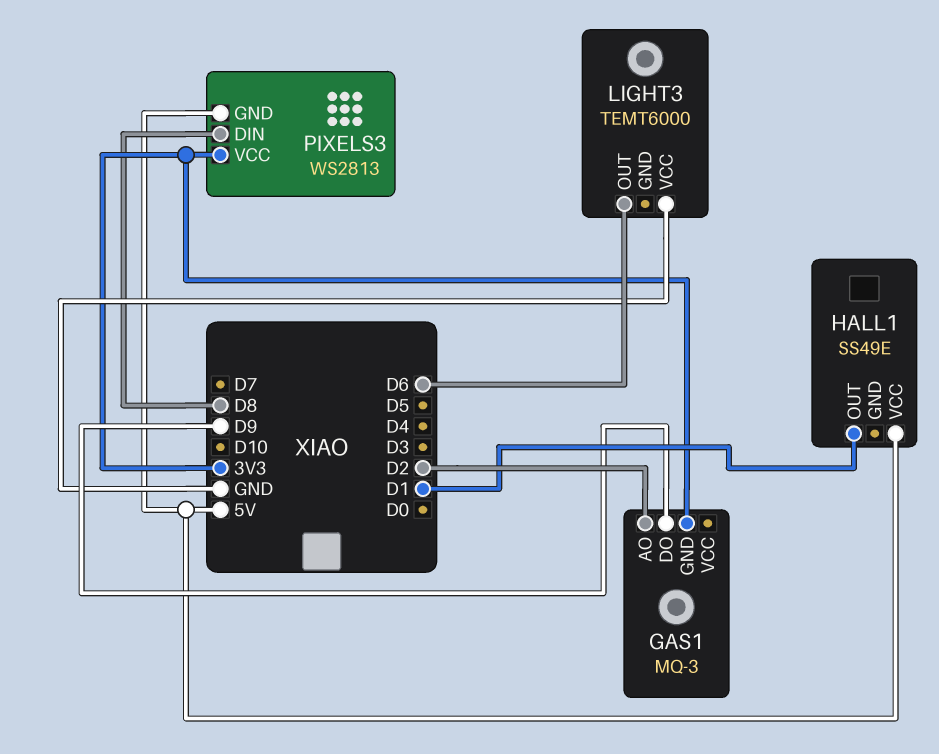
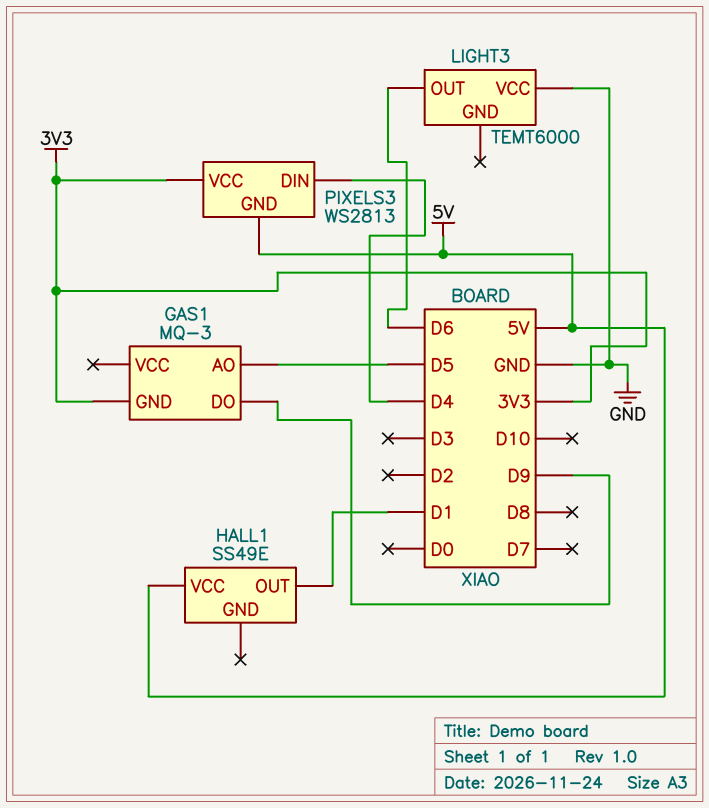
GAS1 pin AO: D2 -> D5
PIXELS3 pin DIN: D8 -> D4

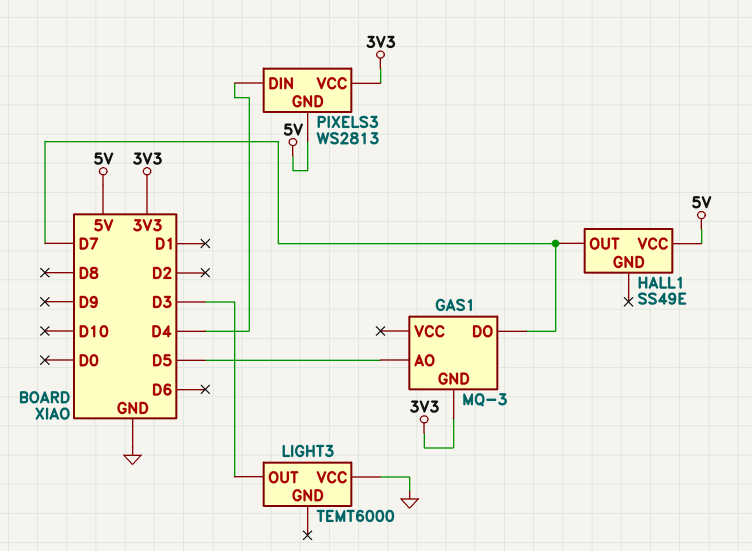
GAS1 pin DO: D9 -> D7
HALL1 pin OUT: D1 -> D7
LIGHT3 pin OUT: D6 -> D3

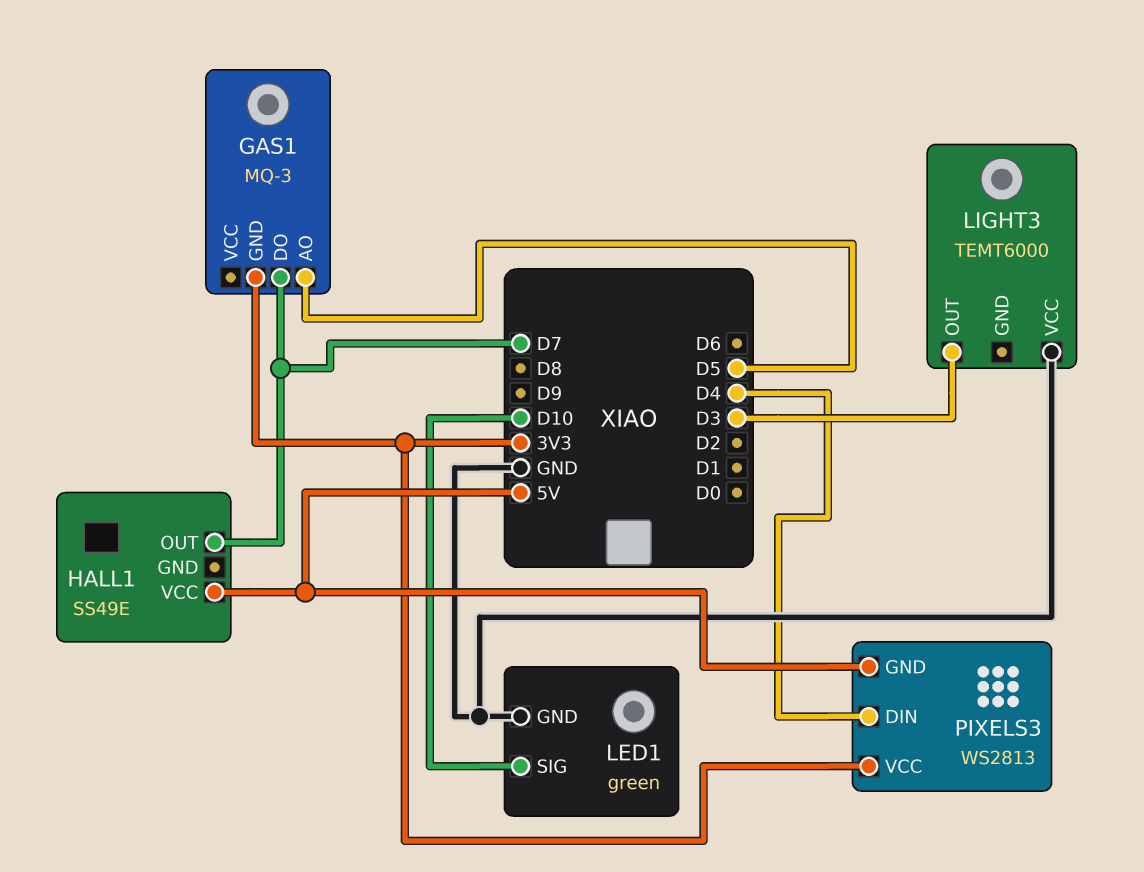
LED1: none -> green
LED1 pin GND: none -> GND
LED1 pin SIG: none -> D10

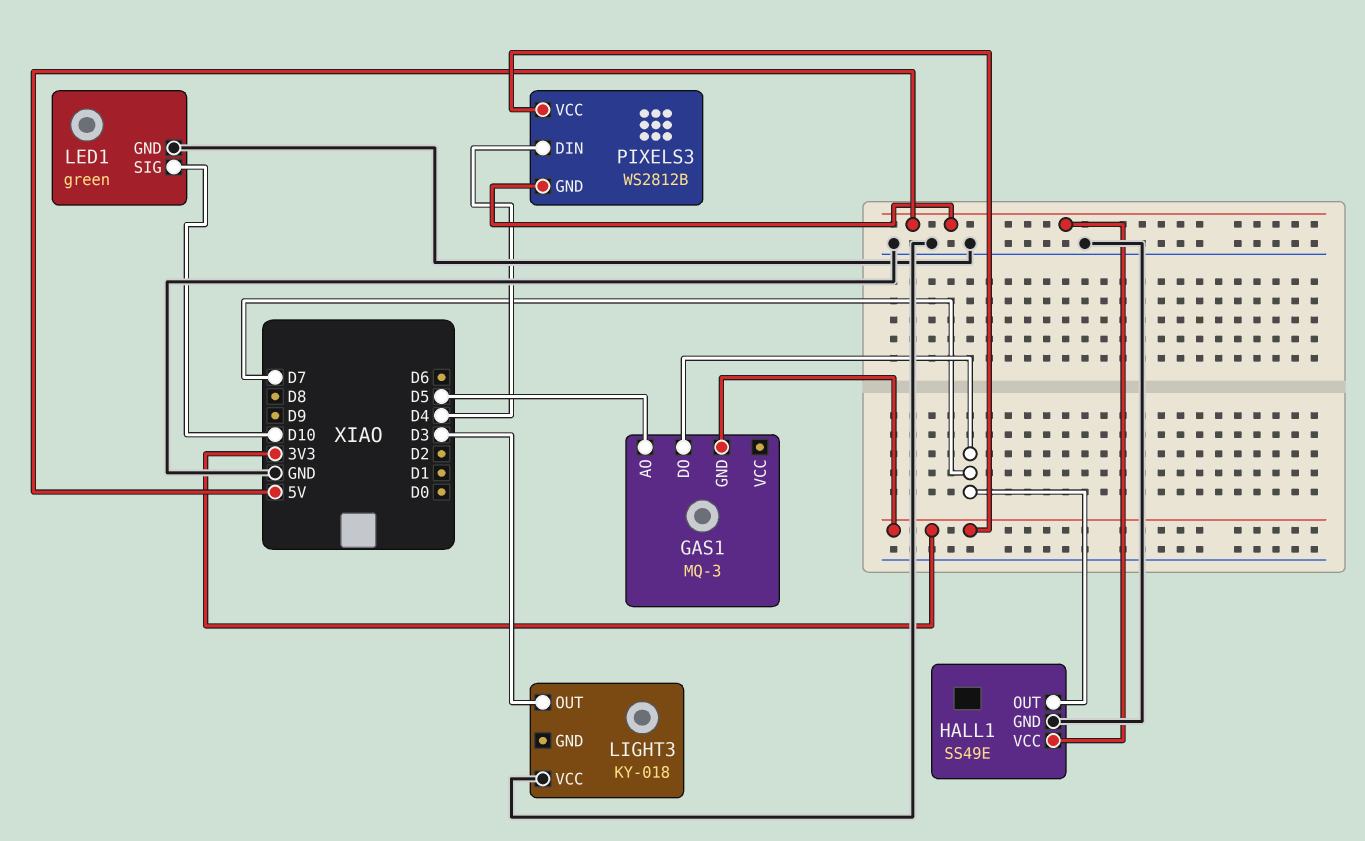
HALL1 pin GND: none -> GND
LIGHT3: TEMT6000 -> KY-018
PIXELS3: WS2813 -> WS2812B

